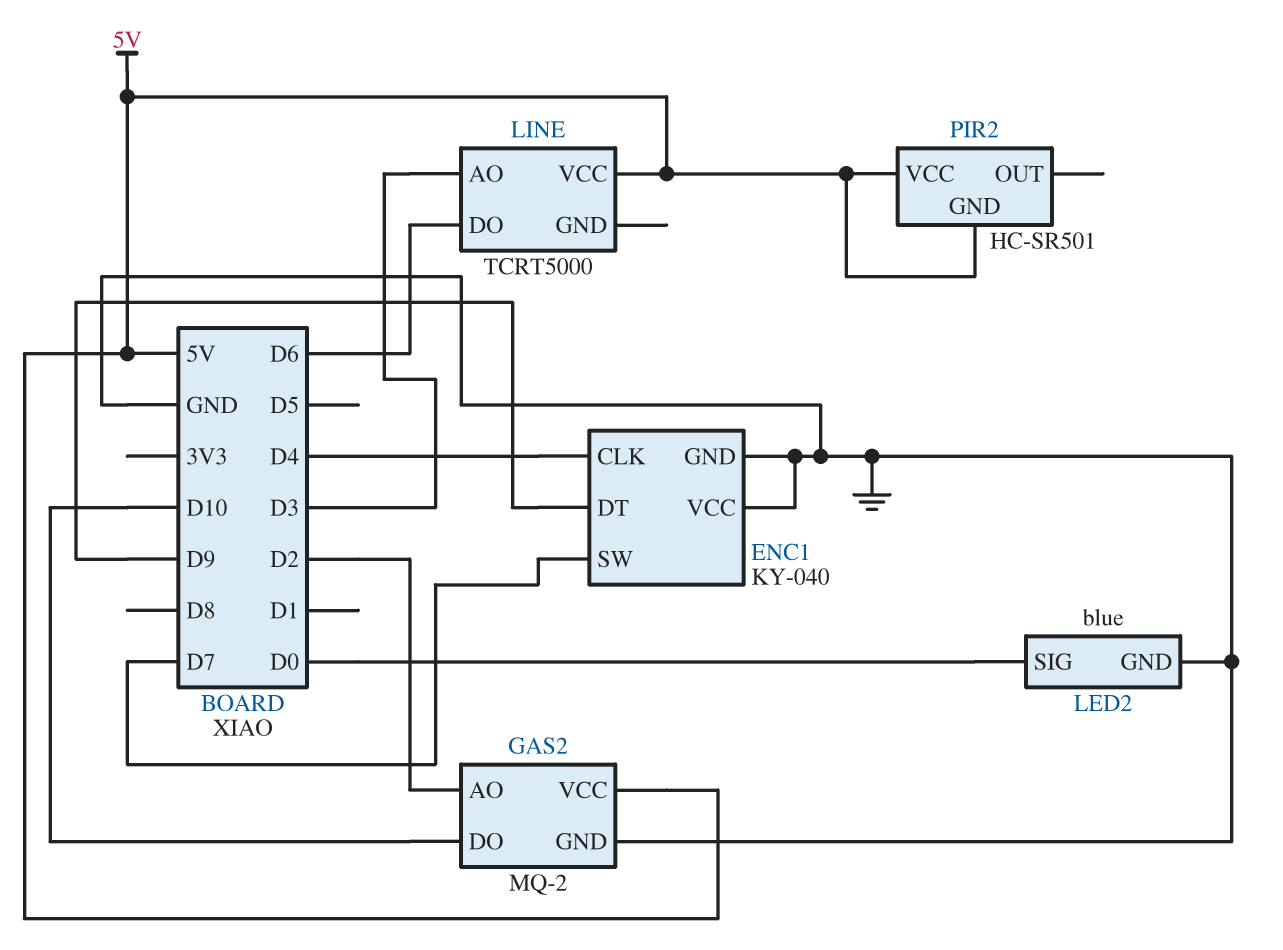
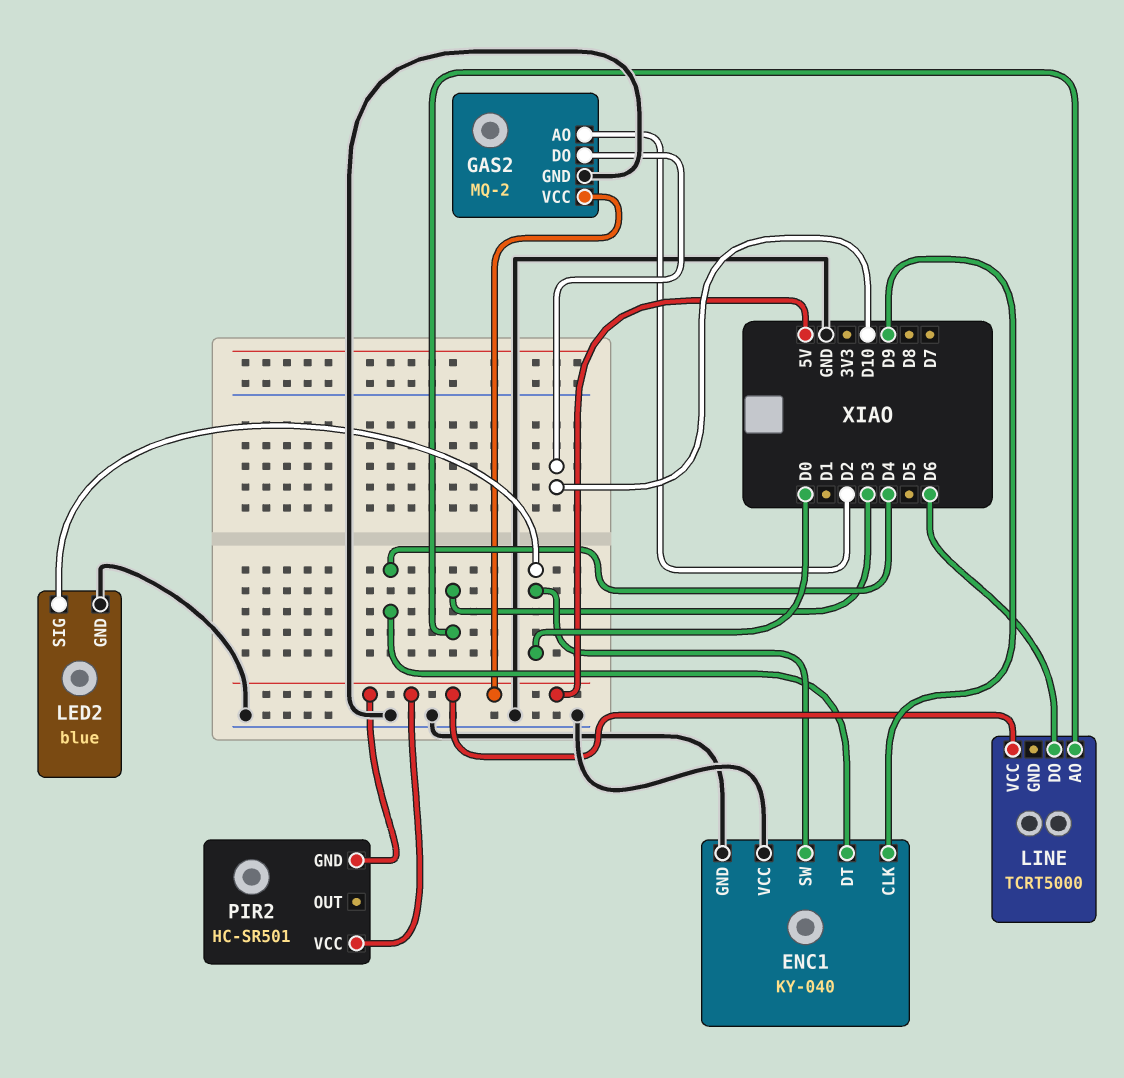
ENC1 pin CLK: D4 -> D9
ENC1 pin DT: D9 -> D4
ENC1 pin SW: D7 -> D0

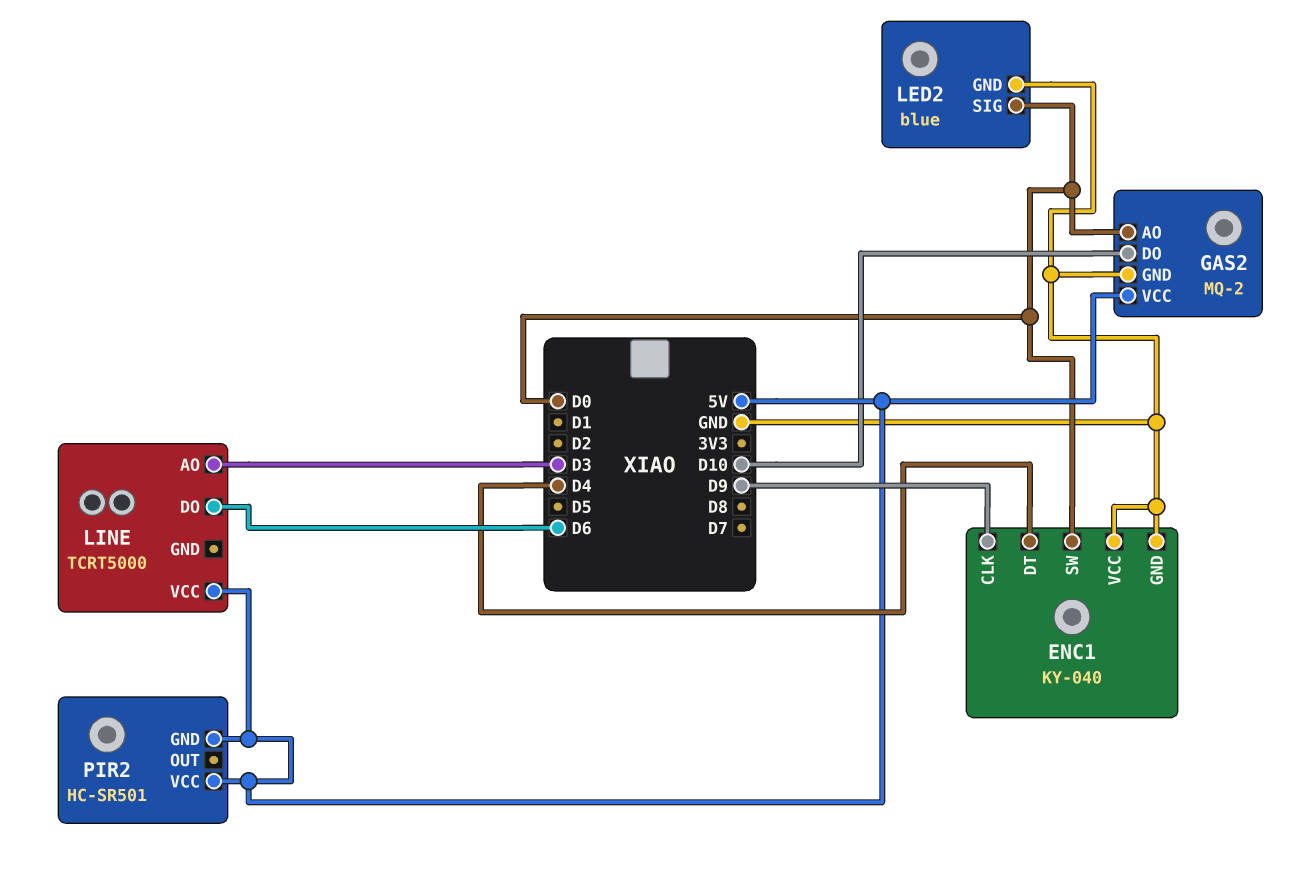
GAS2 pin AO: D2 -> D0

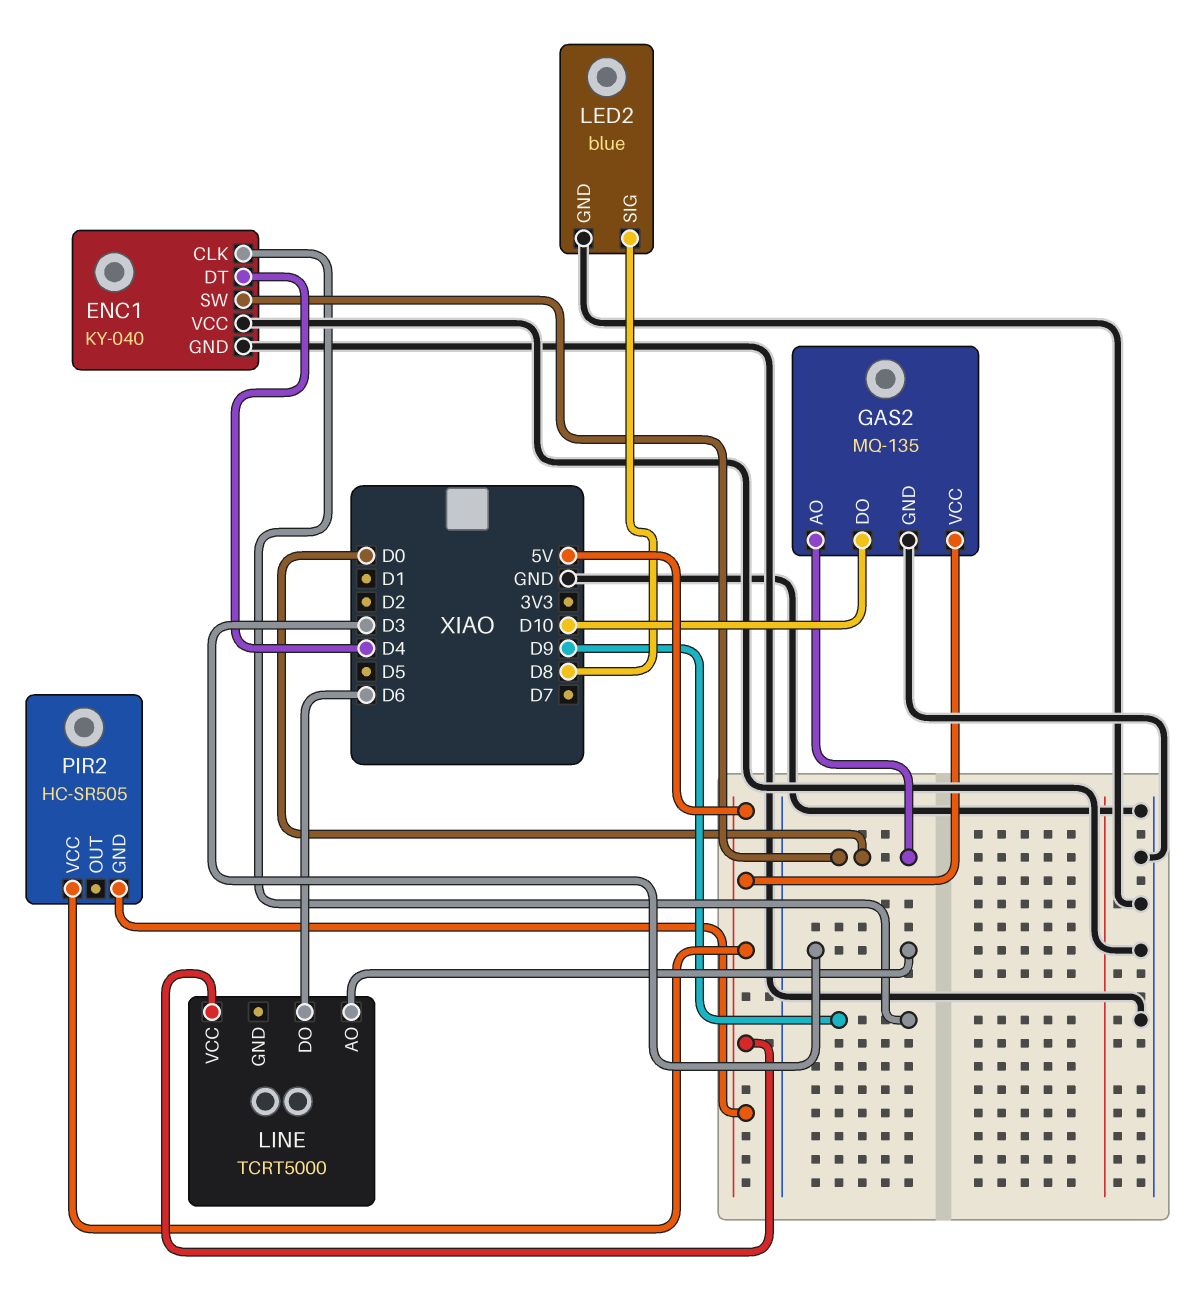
GAS2: MQ-2 -> MQ-135
LED2 pin SIG: D0 -> D8
PIR2: HC-SR501 -> HC-SR505

